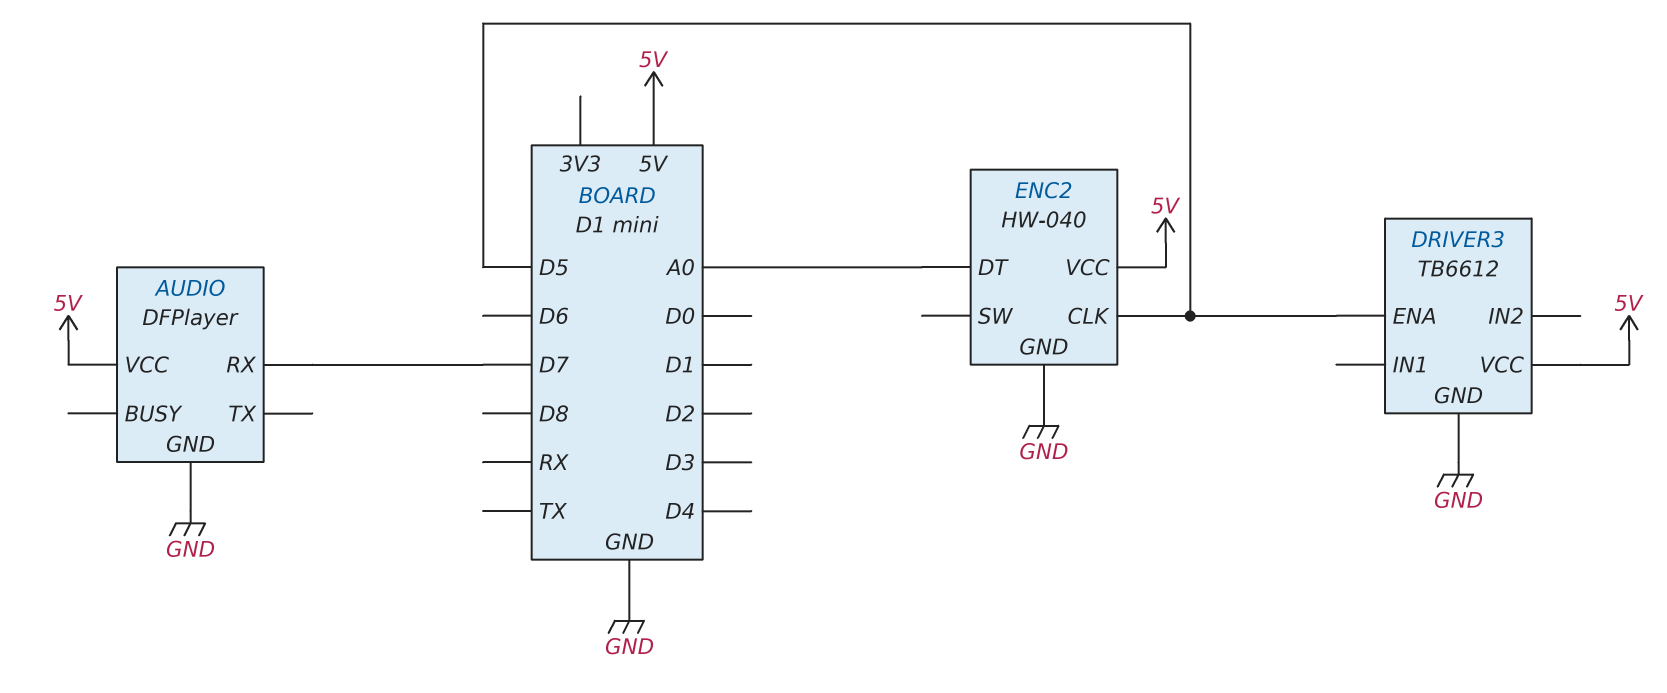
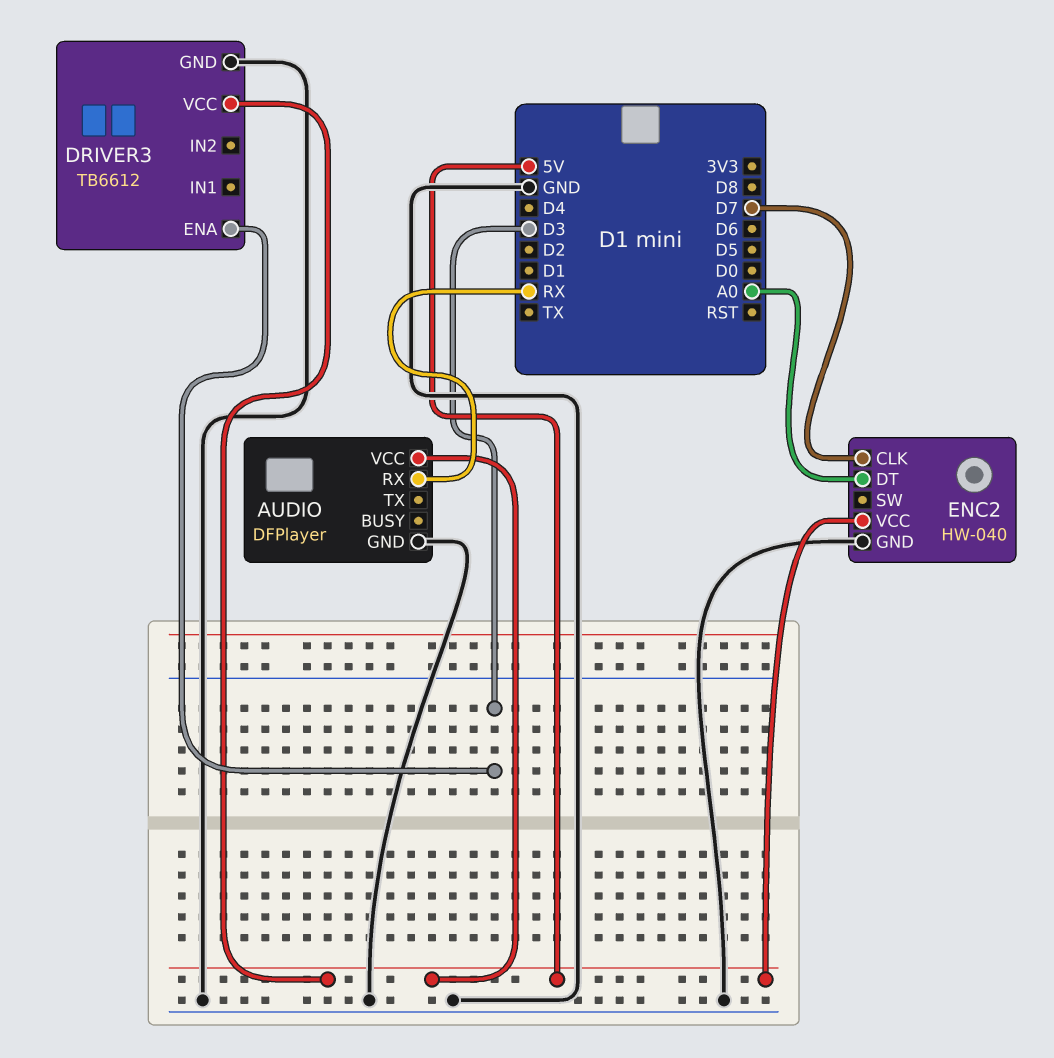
AUDIO pin RX: D7 -> RX
DRIVER3 pin ENA: D5 -> D3
ENC2 pin CLK: D5 -> D7

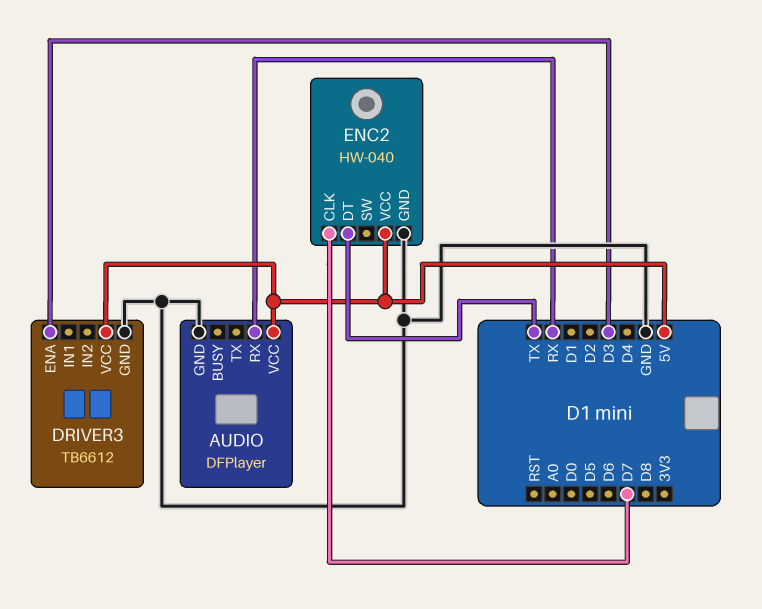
ENC2 pin DT: A0 -> TX

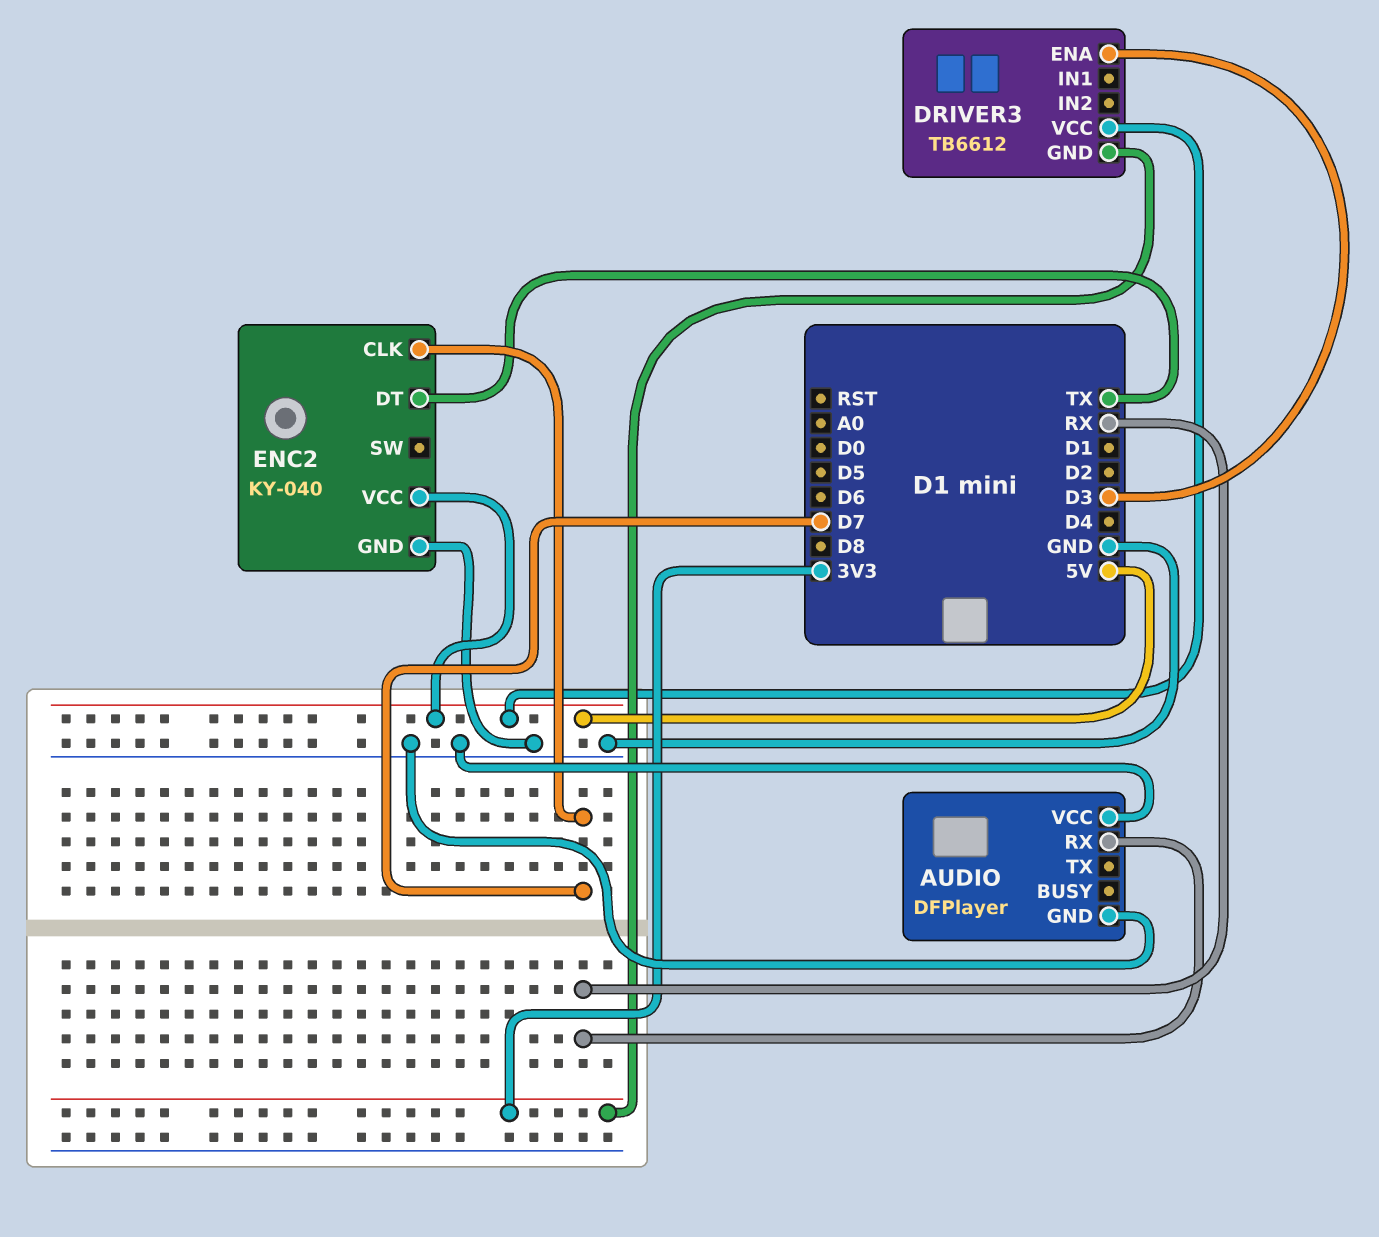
AUDIO pin VCC: 5V -> GND
DRIVER3 pin GND: GND -> 3V3
ENC2: HW-040 -> KY-040

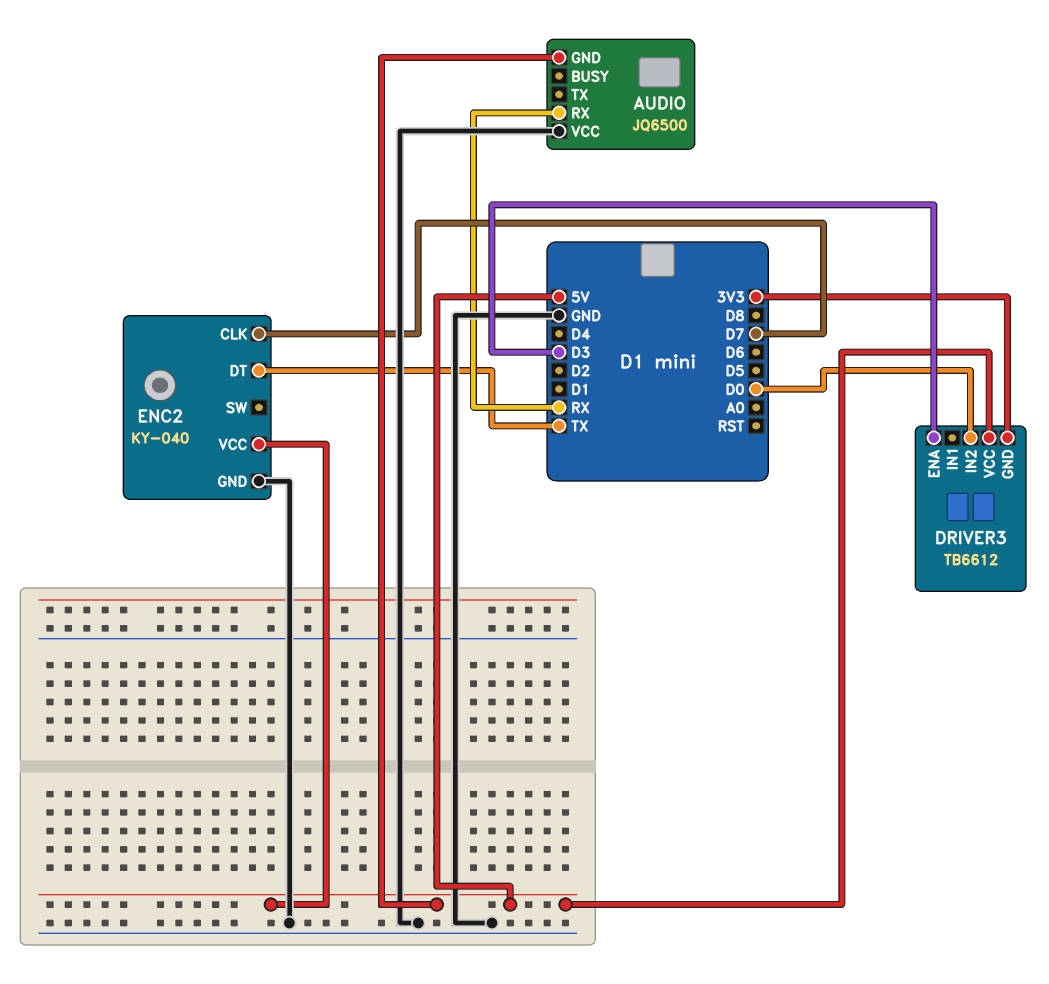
AUDIO: DFPlayer -> JQ6500
AUDIO pin GND: GND -> 5V
DRIVER3 pin IN2: none -> D0

